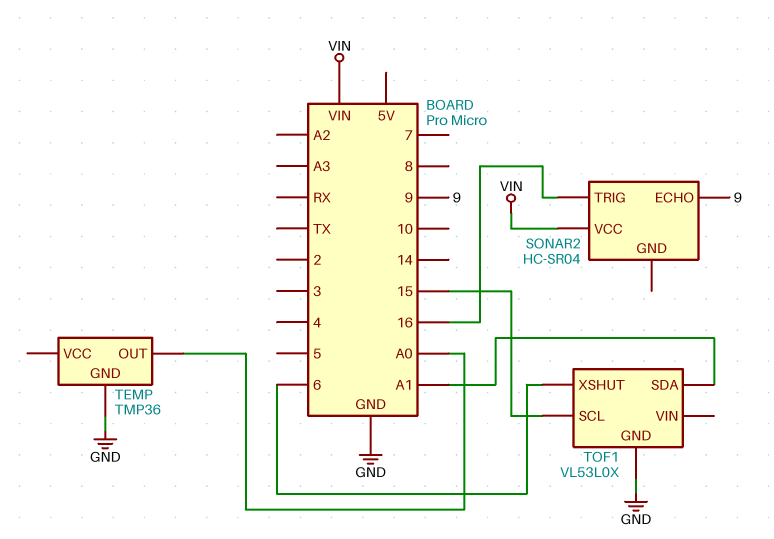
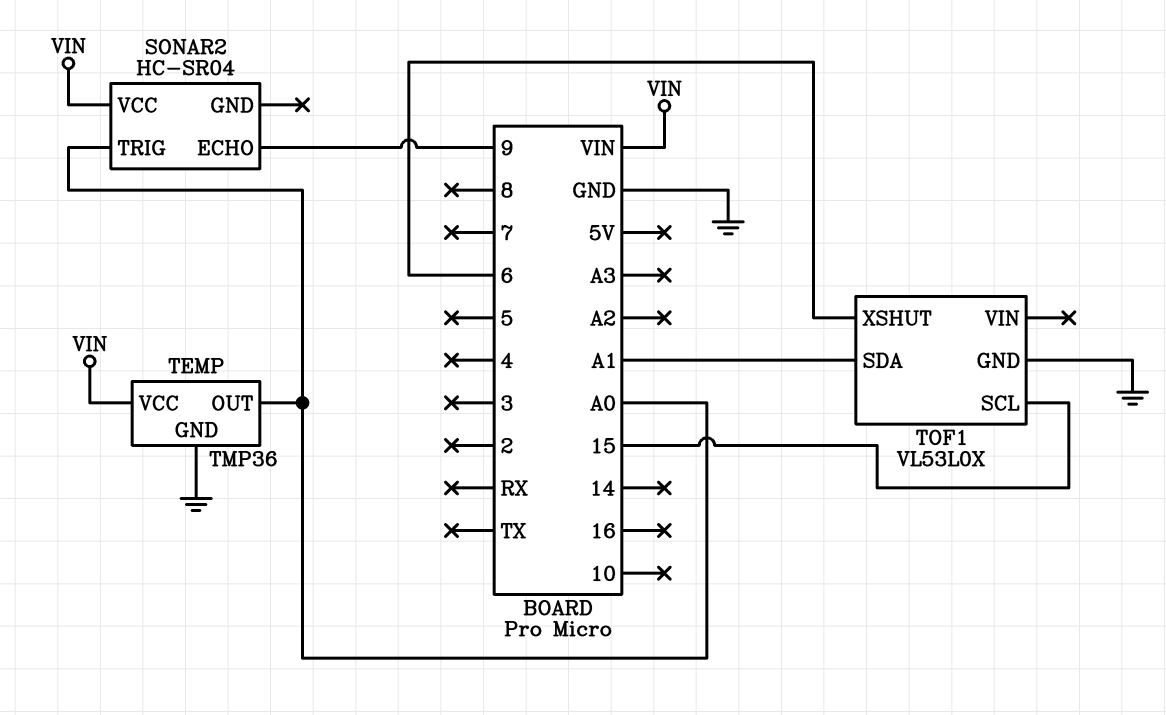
SONAR2 pin TRIG: 16 -> A0
TEMP pin VCC: none -> VIN

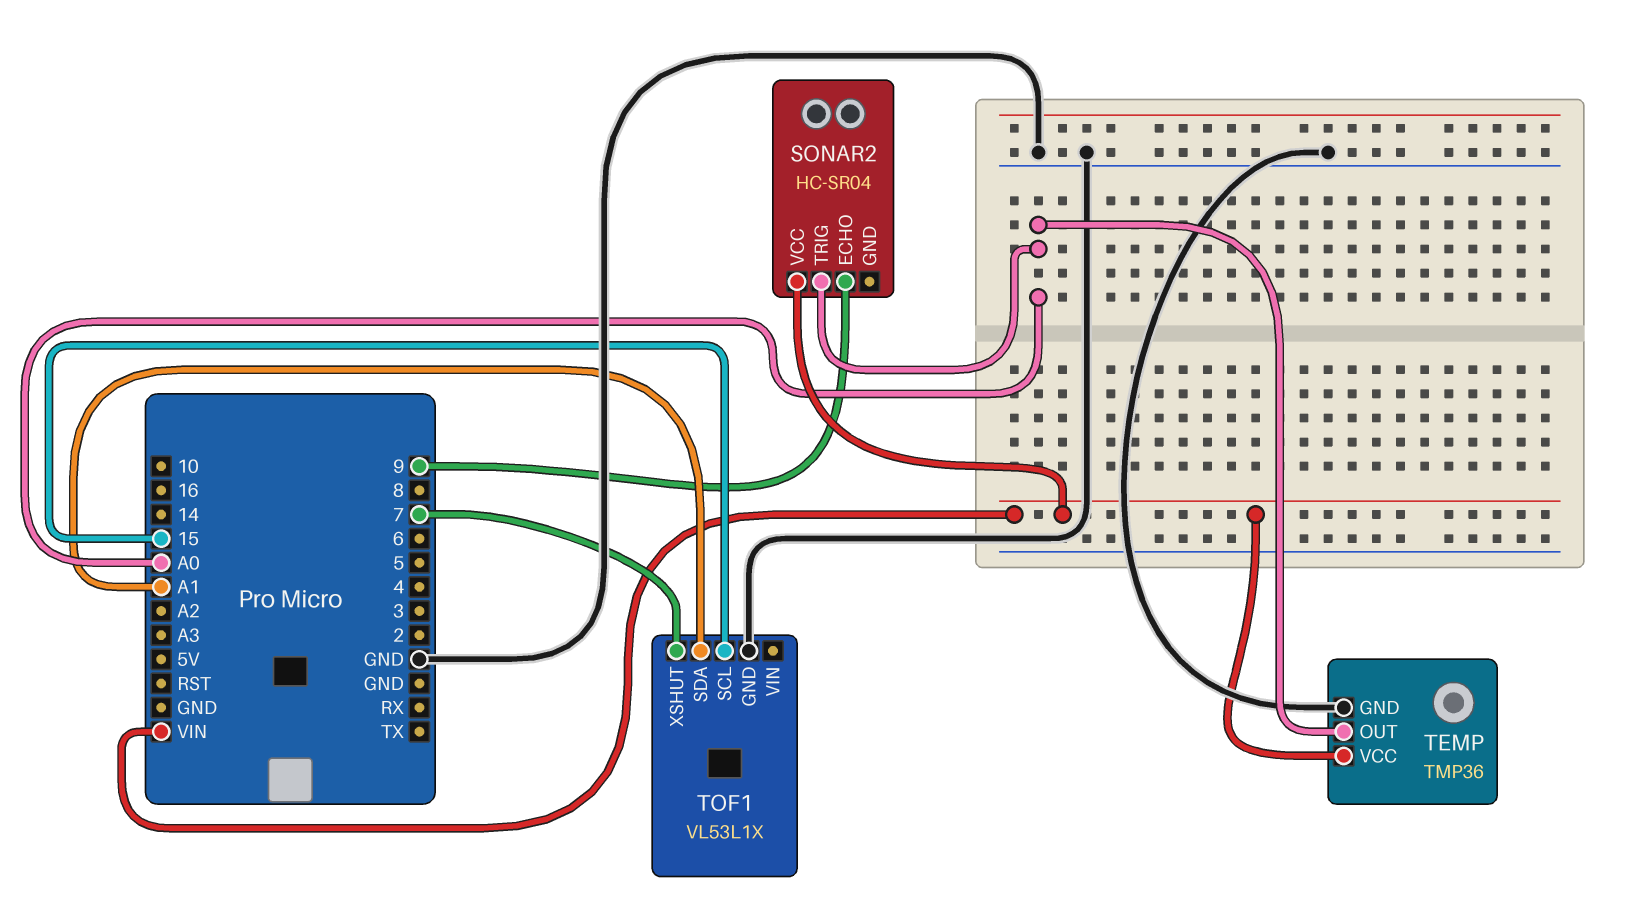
TOF1: VL53L0X -> VL53L1X
TOF1 pin XSHUT: 6 -> 7

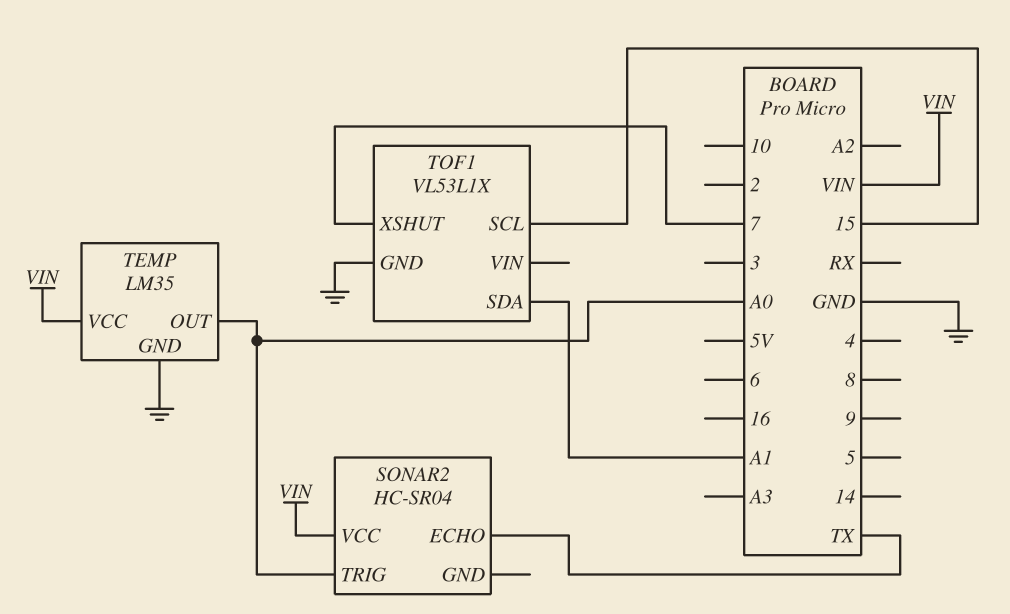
SONAR2 pin ECHO: 9 -> TX
TEMP: TMP36 -> LM35

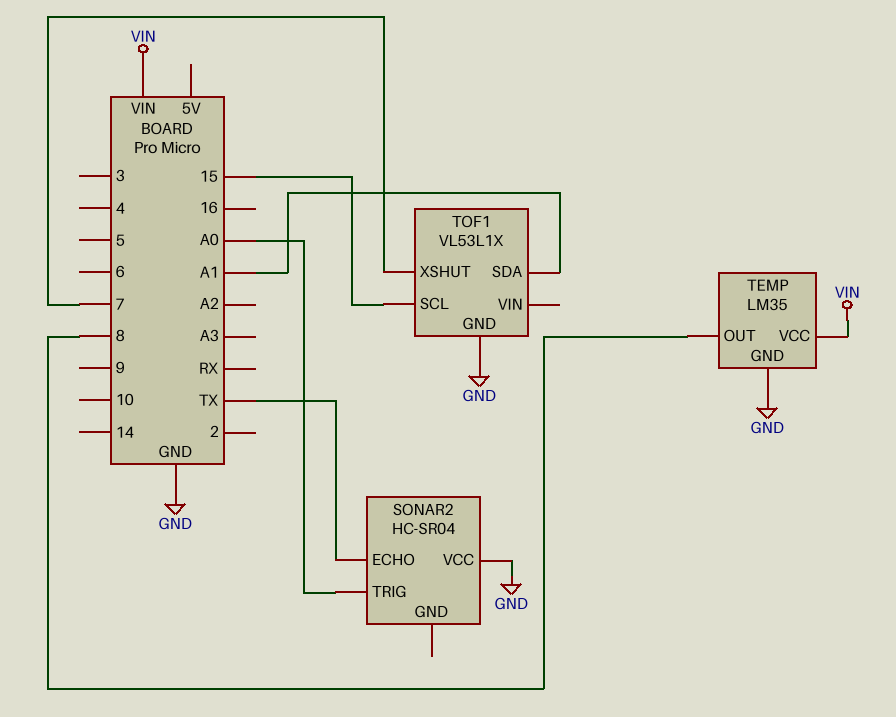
SONAR2 pin VCC: VIN -> GND
TEMP pin OUT: A0 -> 8

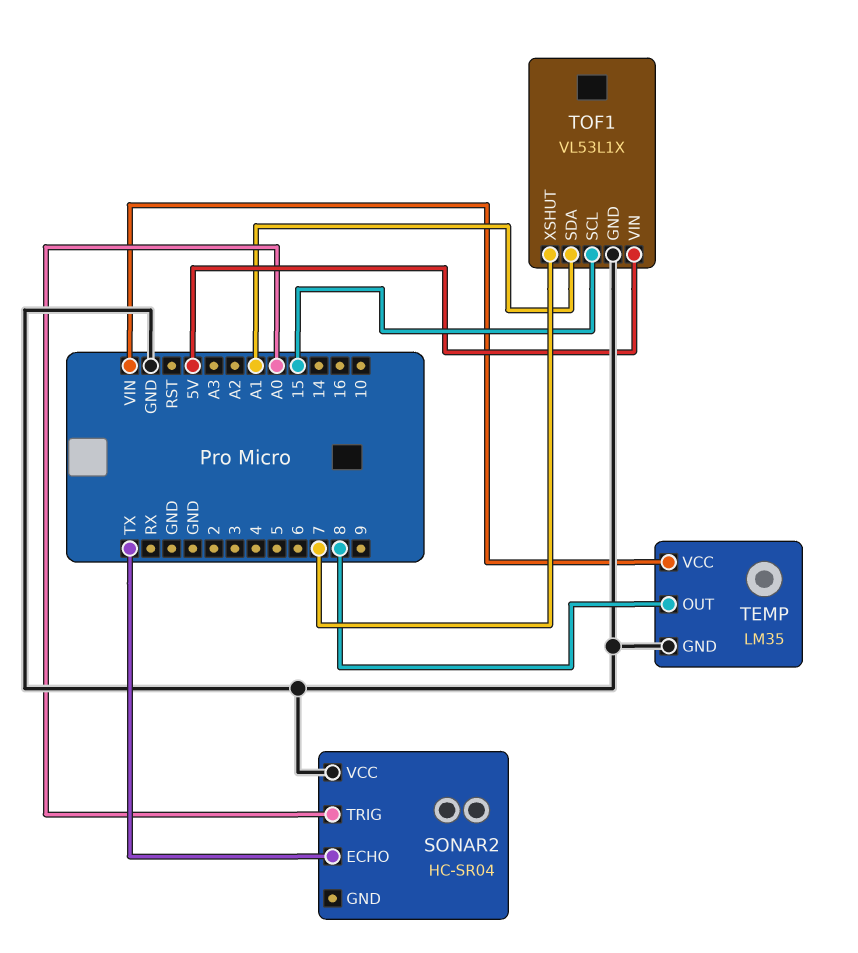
TOF1 pin VIN: none -> 5V

